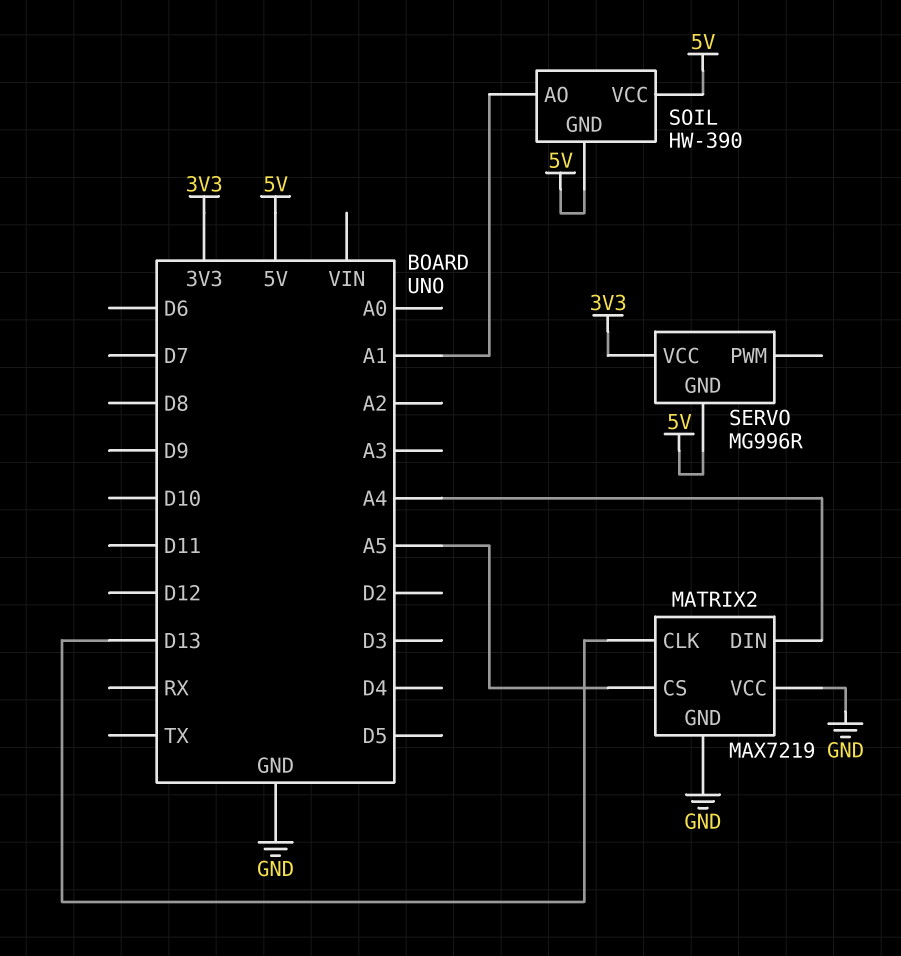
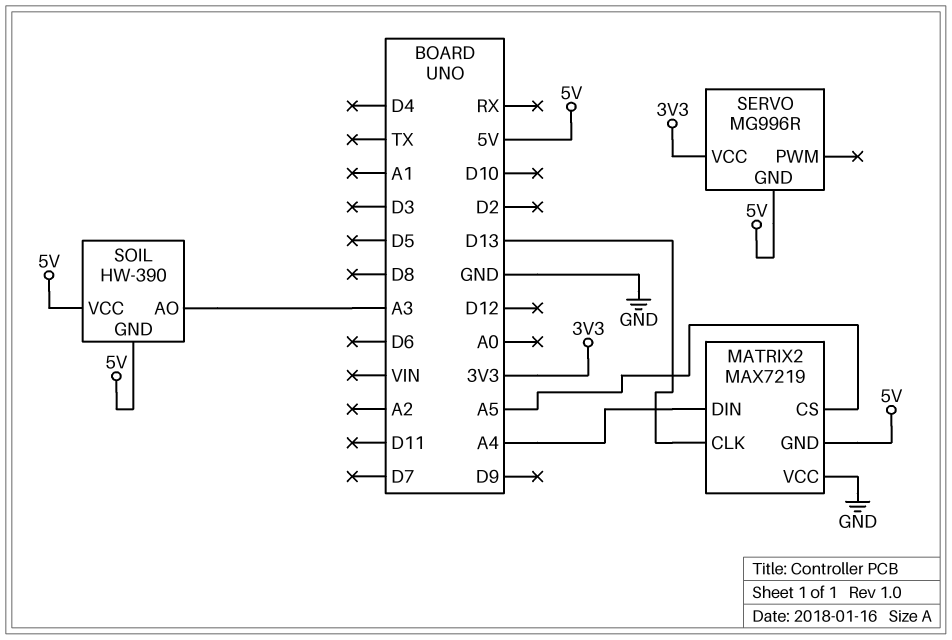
MATRIX2 pin GND: GND -> 5V
SOIL pin AO: A1 -> A3

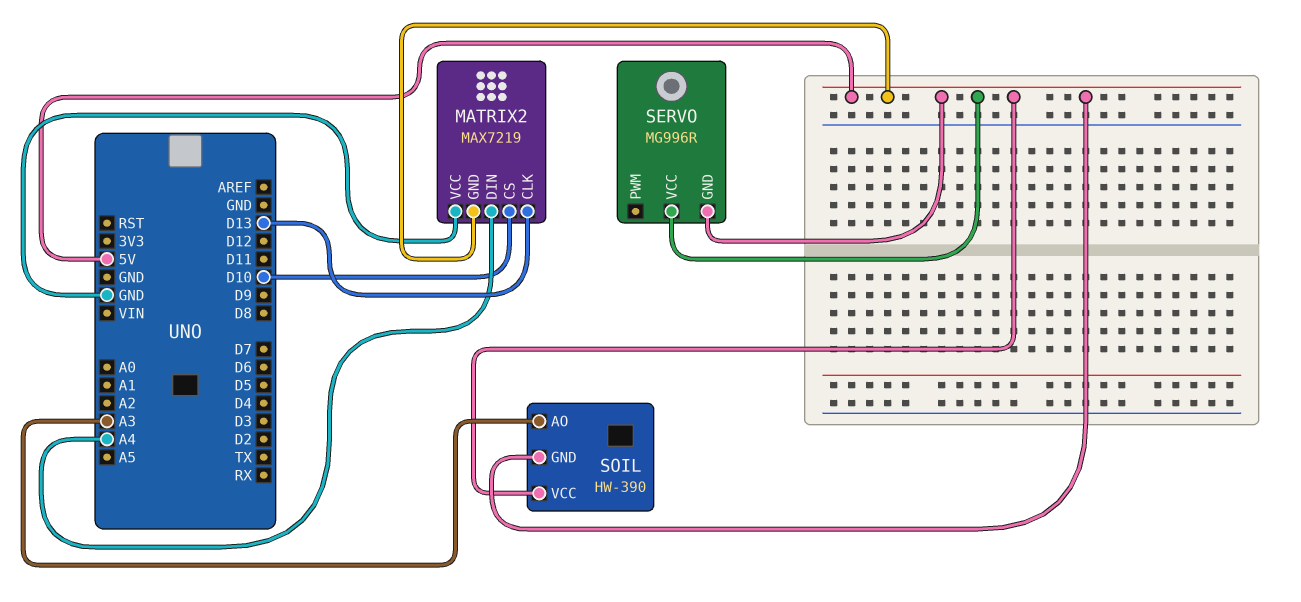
MATRIX2 pin CS: A5 -> D10
SERVO pin VCC: 3V3 -> 5V

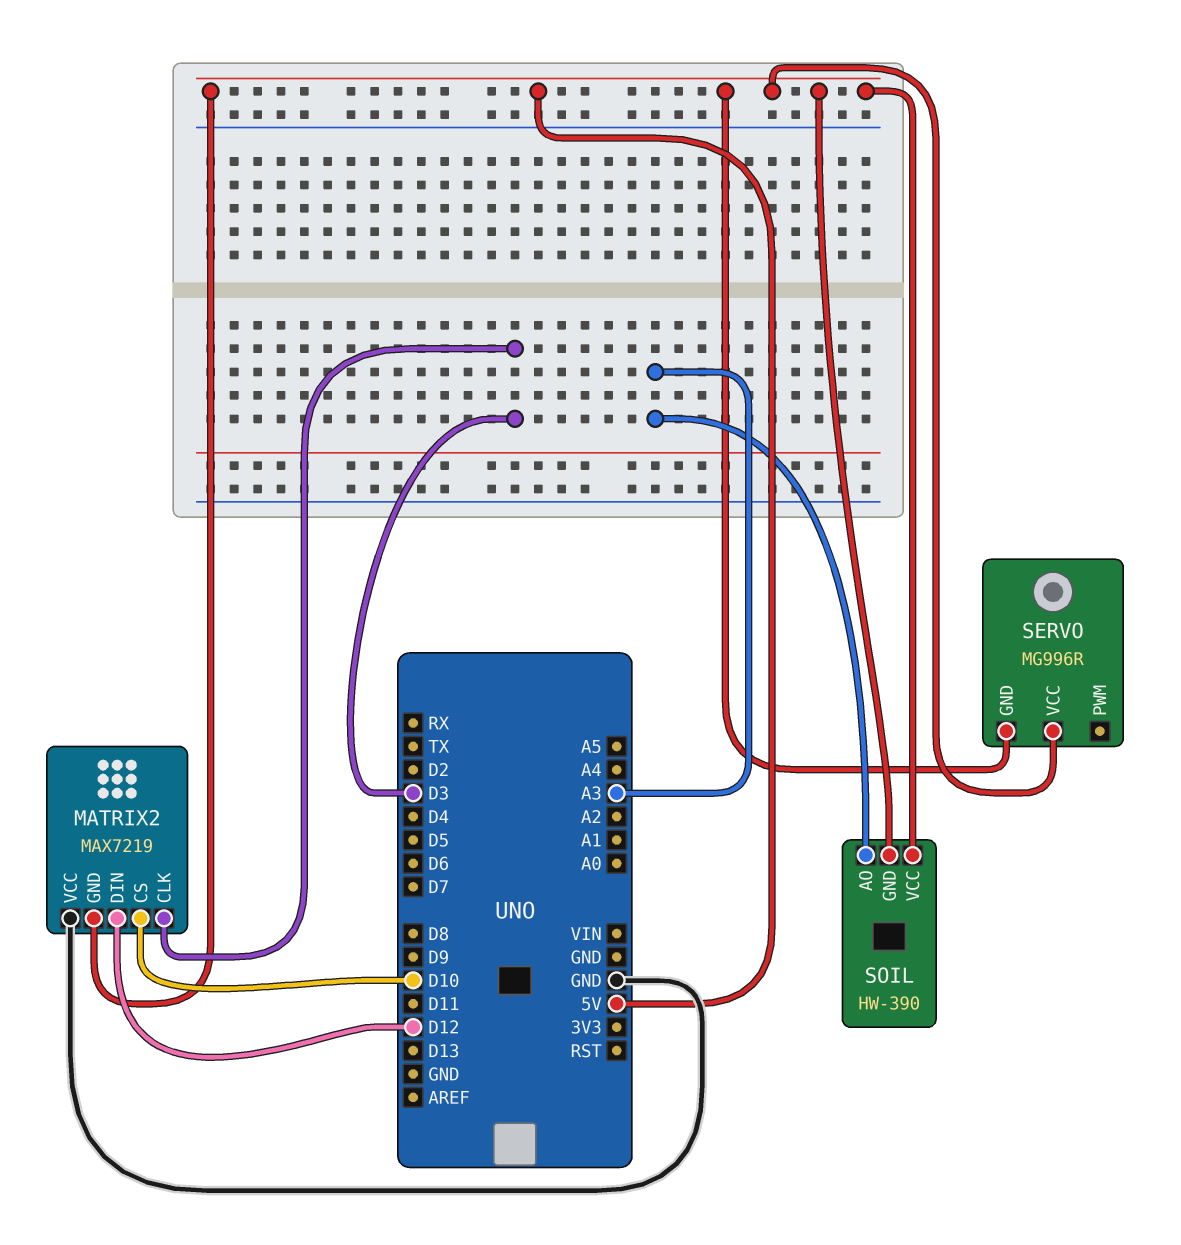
MATRIX2 pin CLK: D13 -> D3
MATRIX2 pin DIN: A4 -> D12

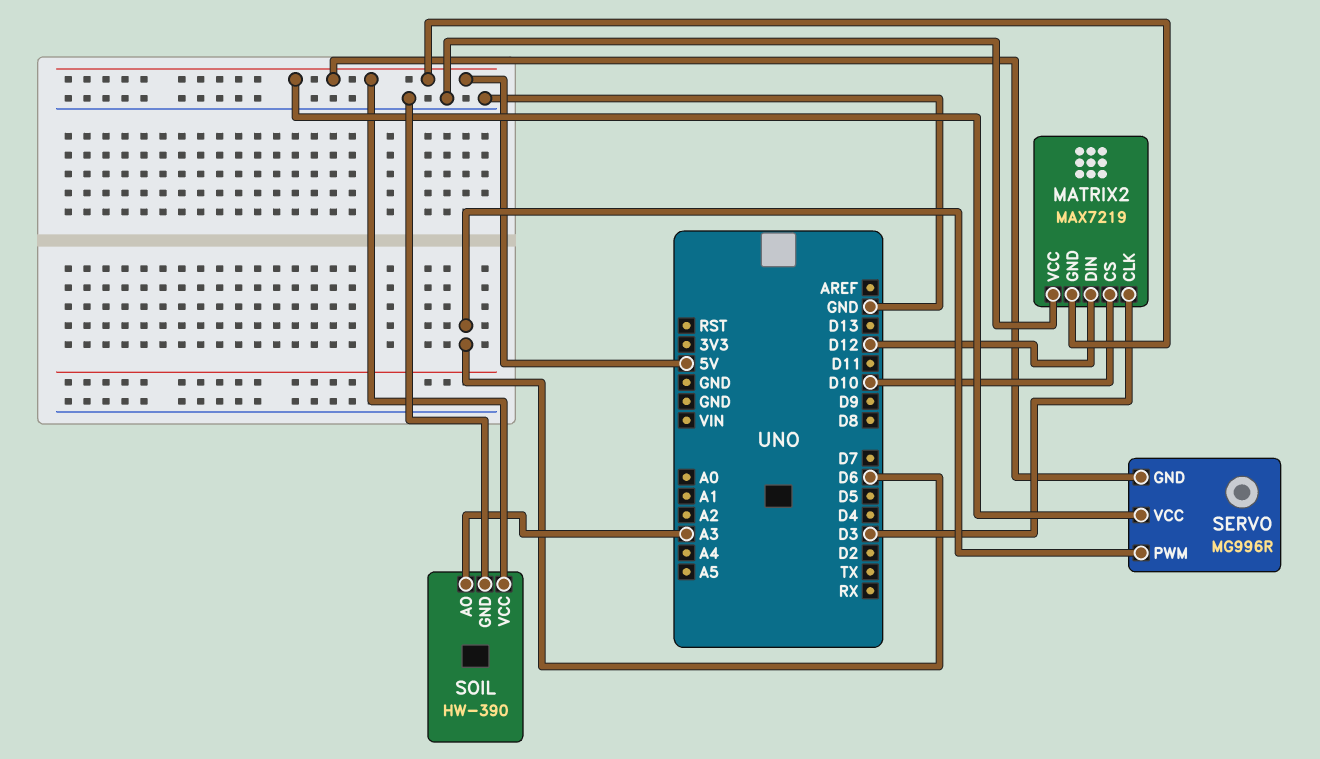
SERVO pin PWM: none -> D6
SOIL pin GND: 5V -> GND

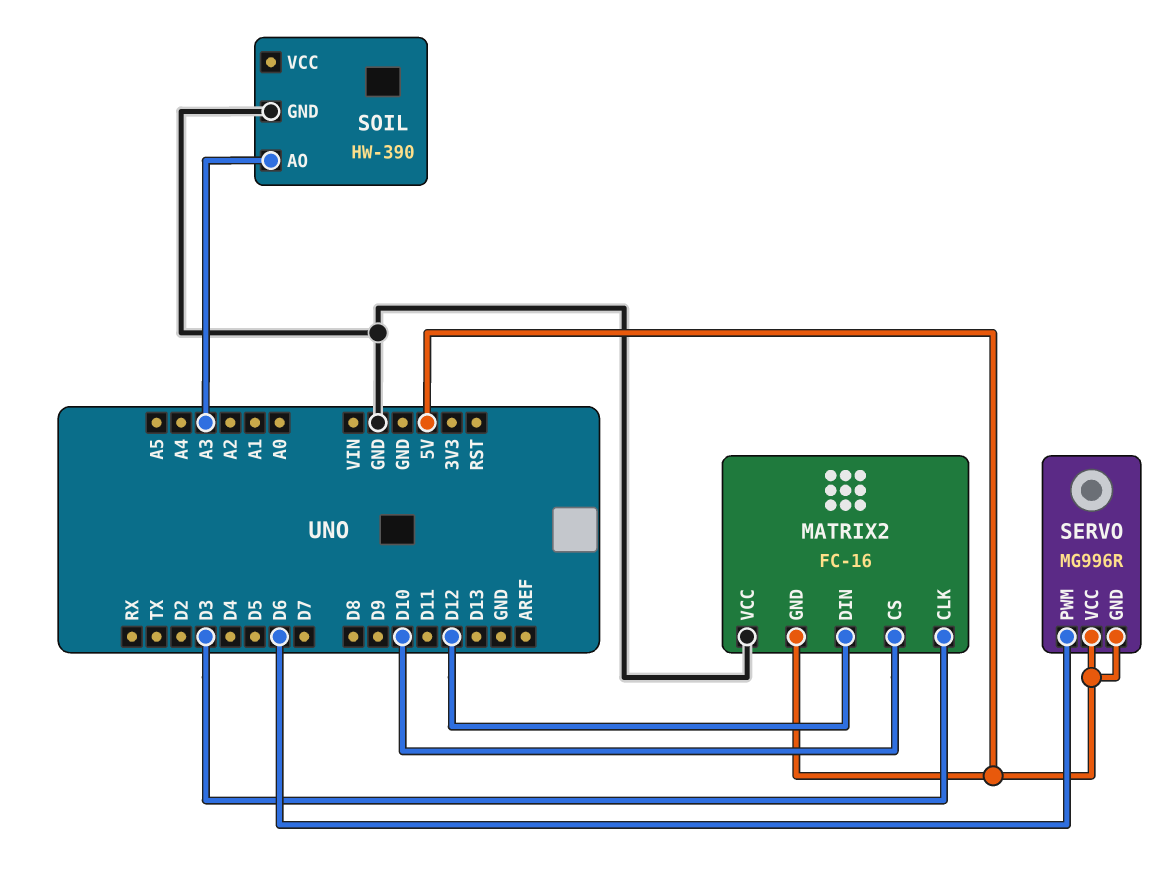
MATRIX2: MAX7219 -> FC-16
SOIL pin VCC: 5V -> none

